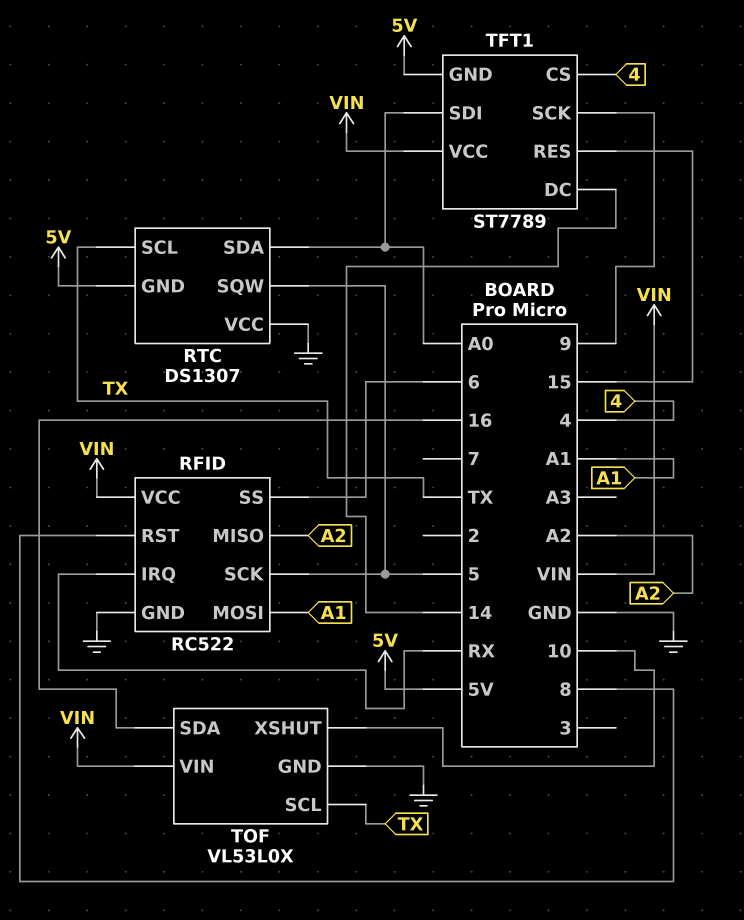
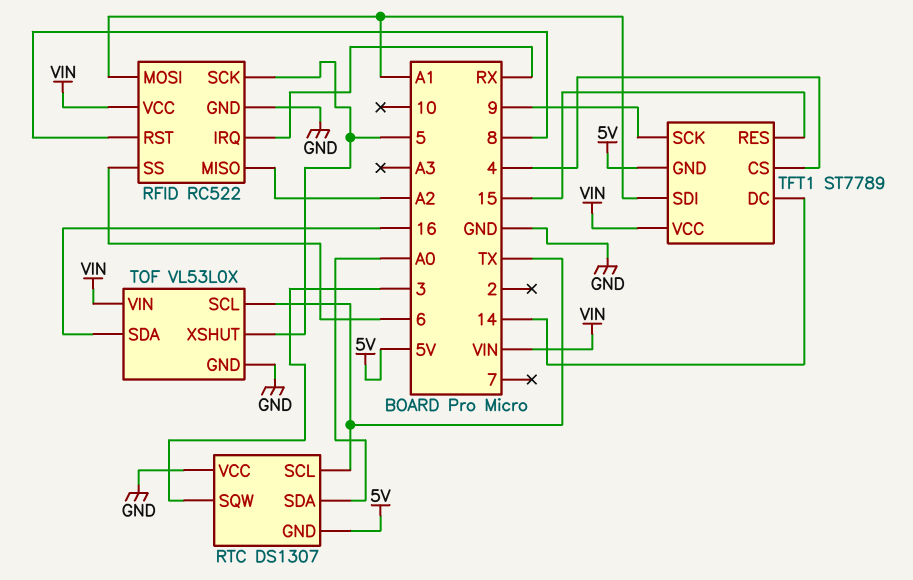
RTC pin SQW: 5 -> 3
TFT1 pin SDI: A0 -> A1
TOF pin XSHUT: 10 -> 5

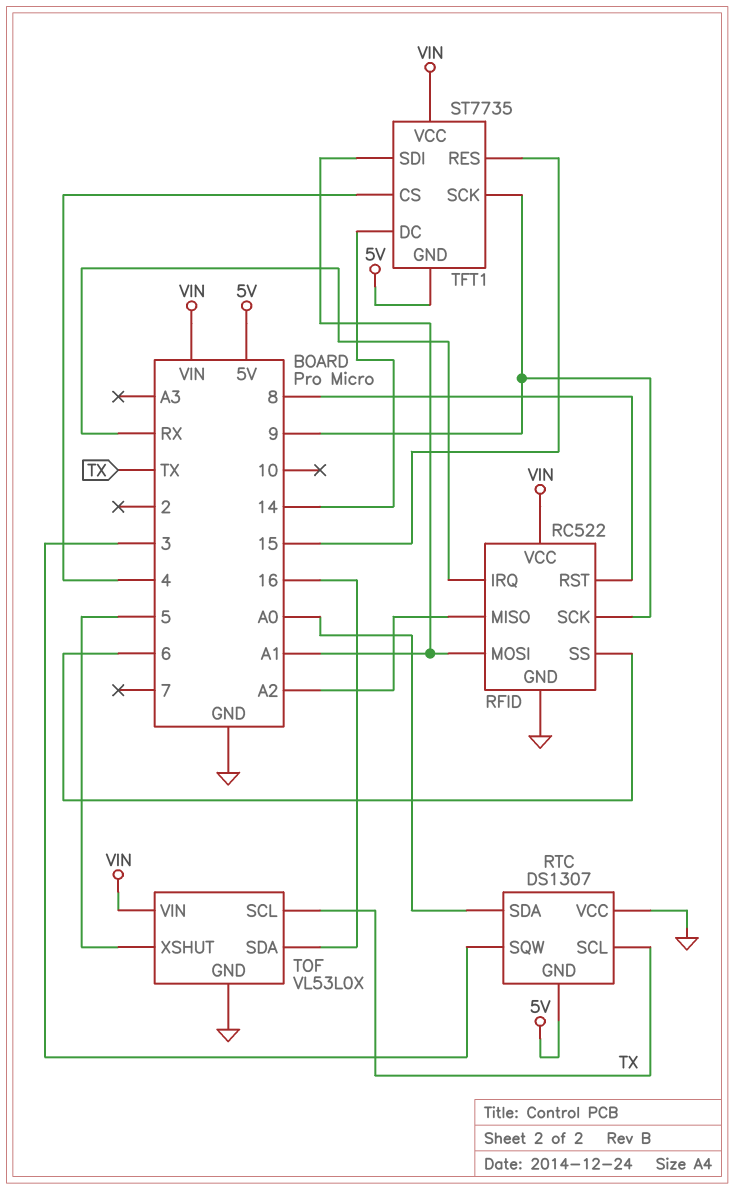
RFID pin SCK: 5 -> 9
TFT1: ST7789 -> ST7735

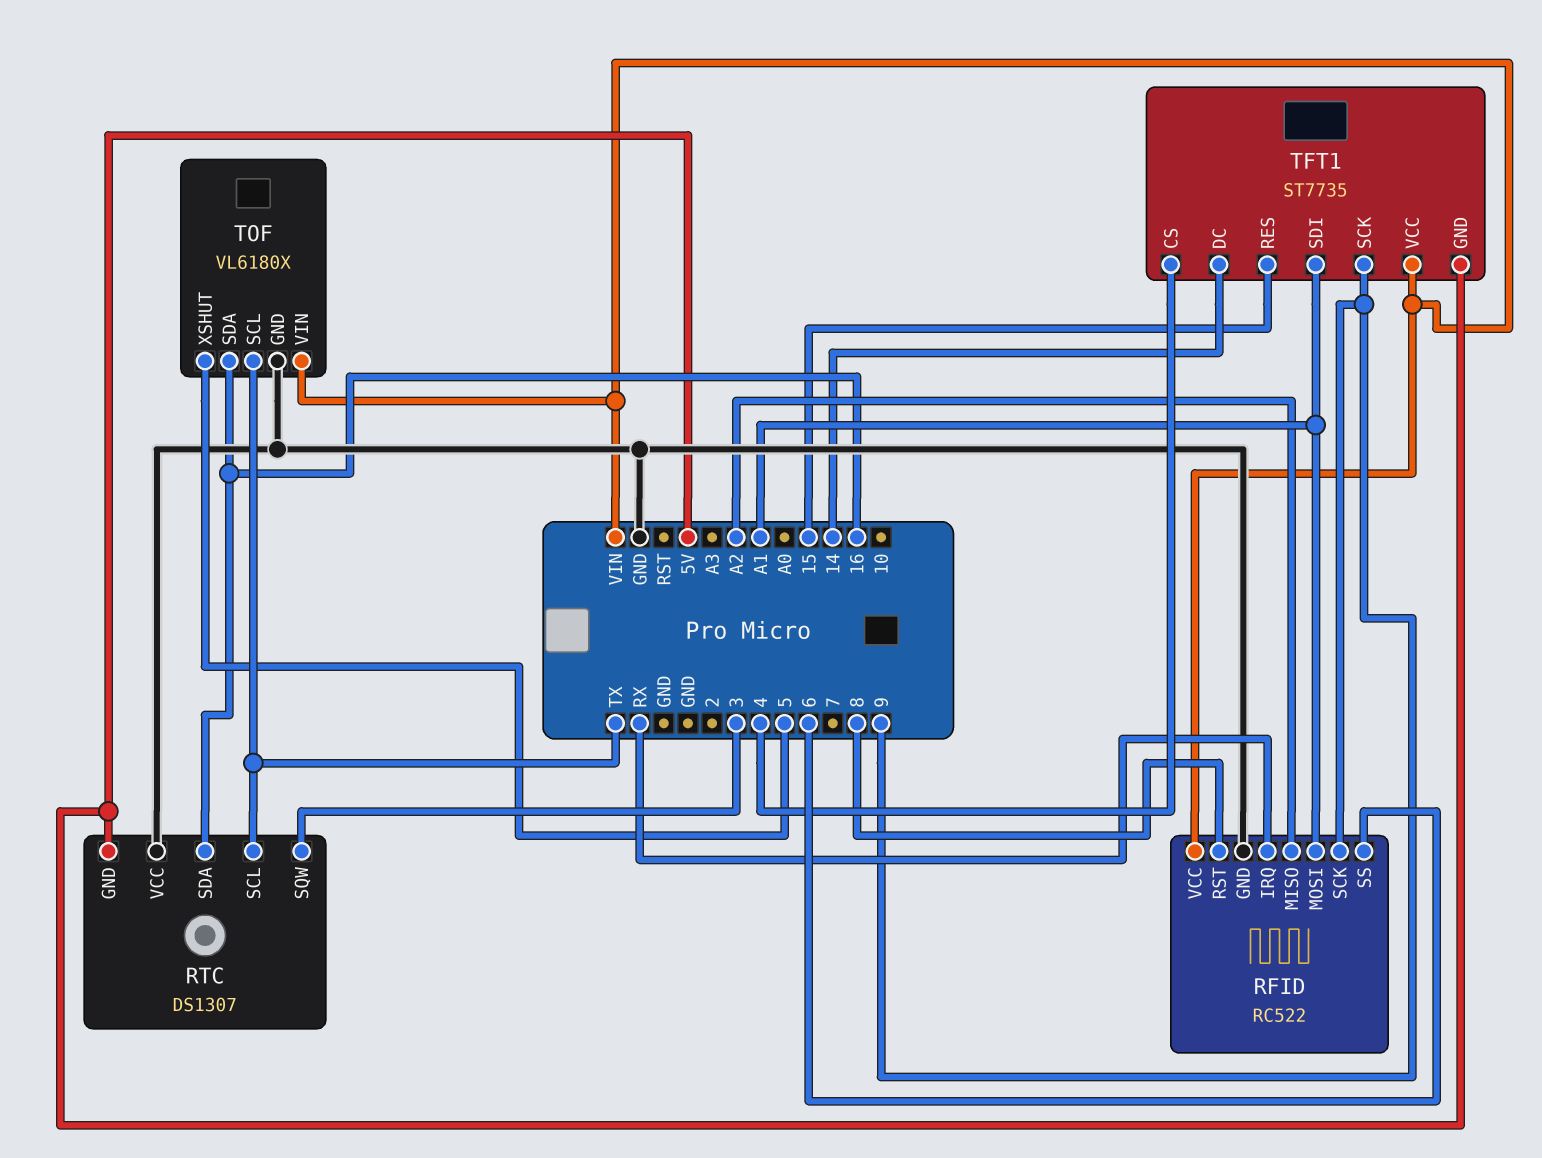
RTC pin SDA: A0 -> 16
TOF: VL53L0X -> VL6180X

